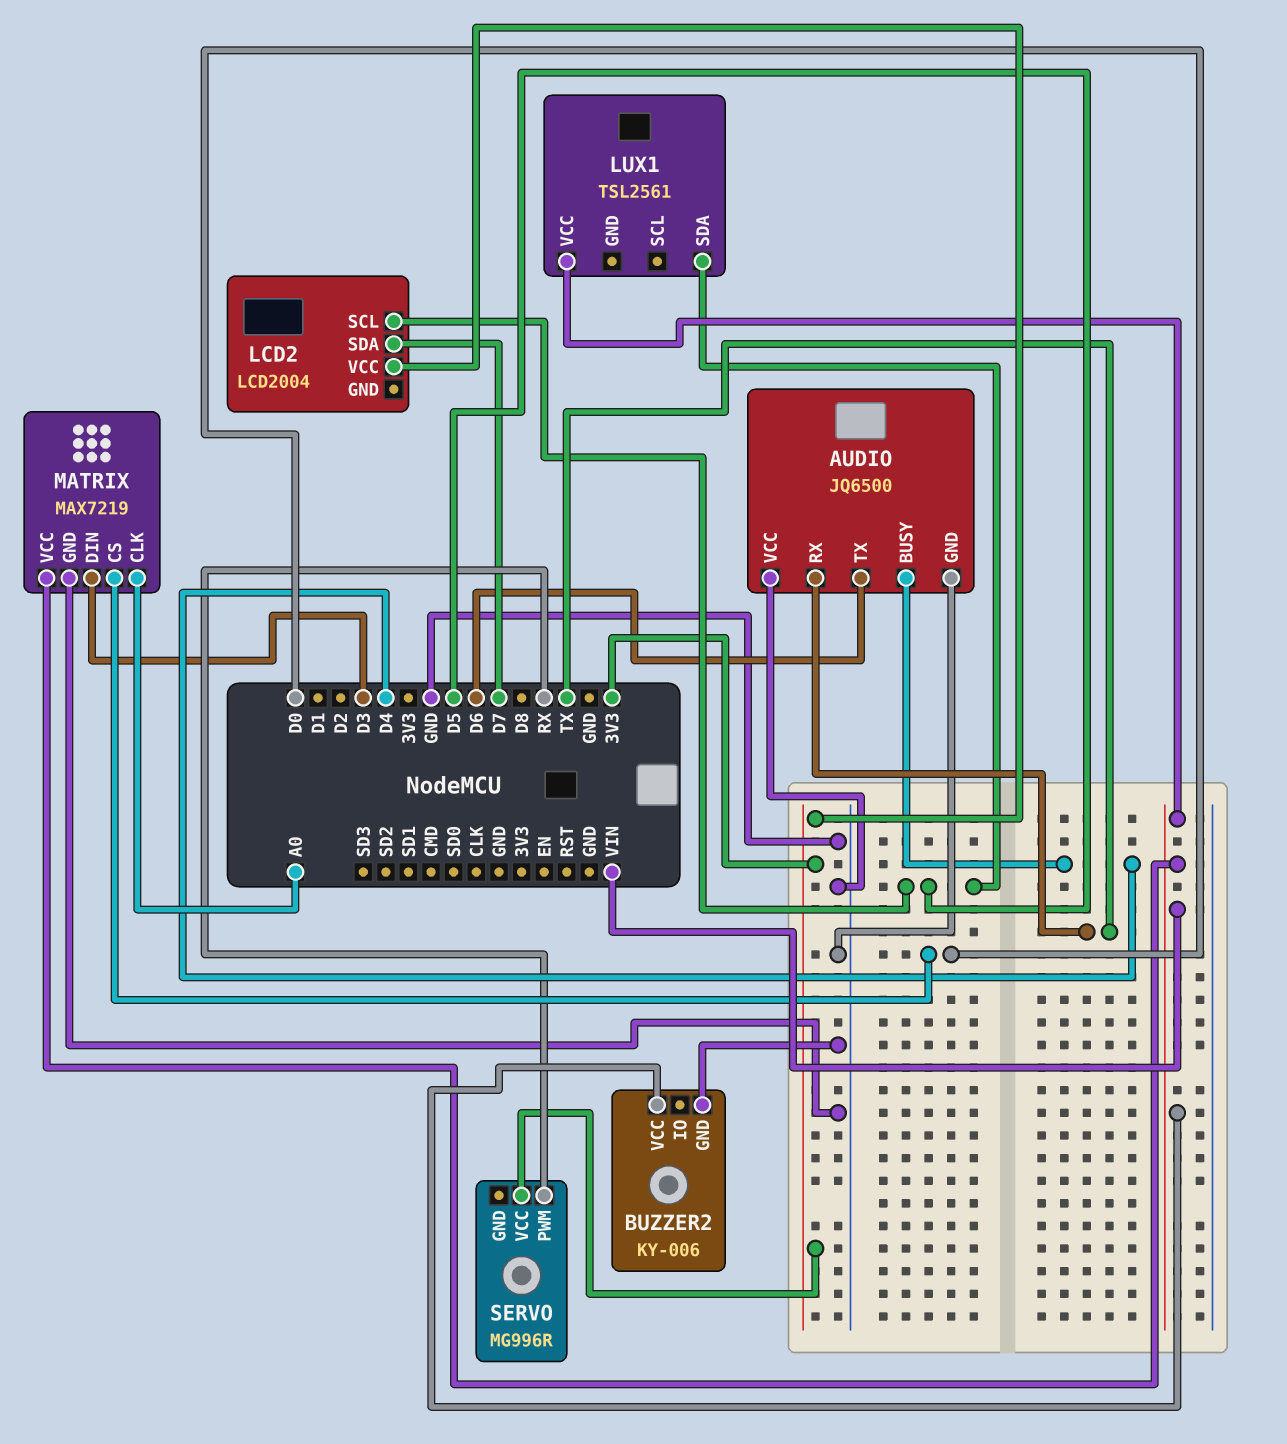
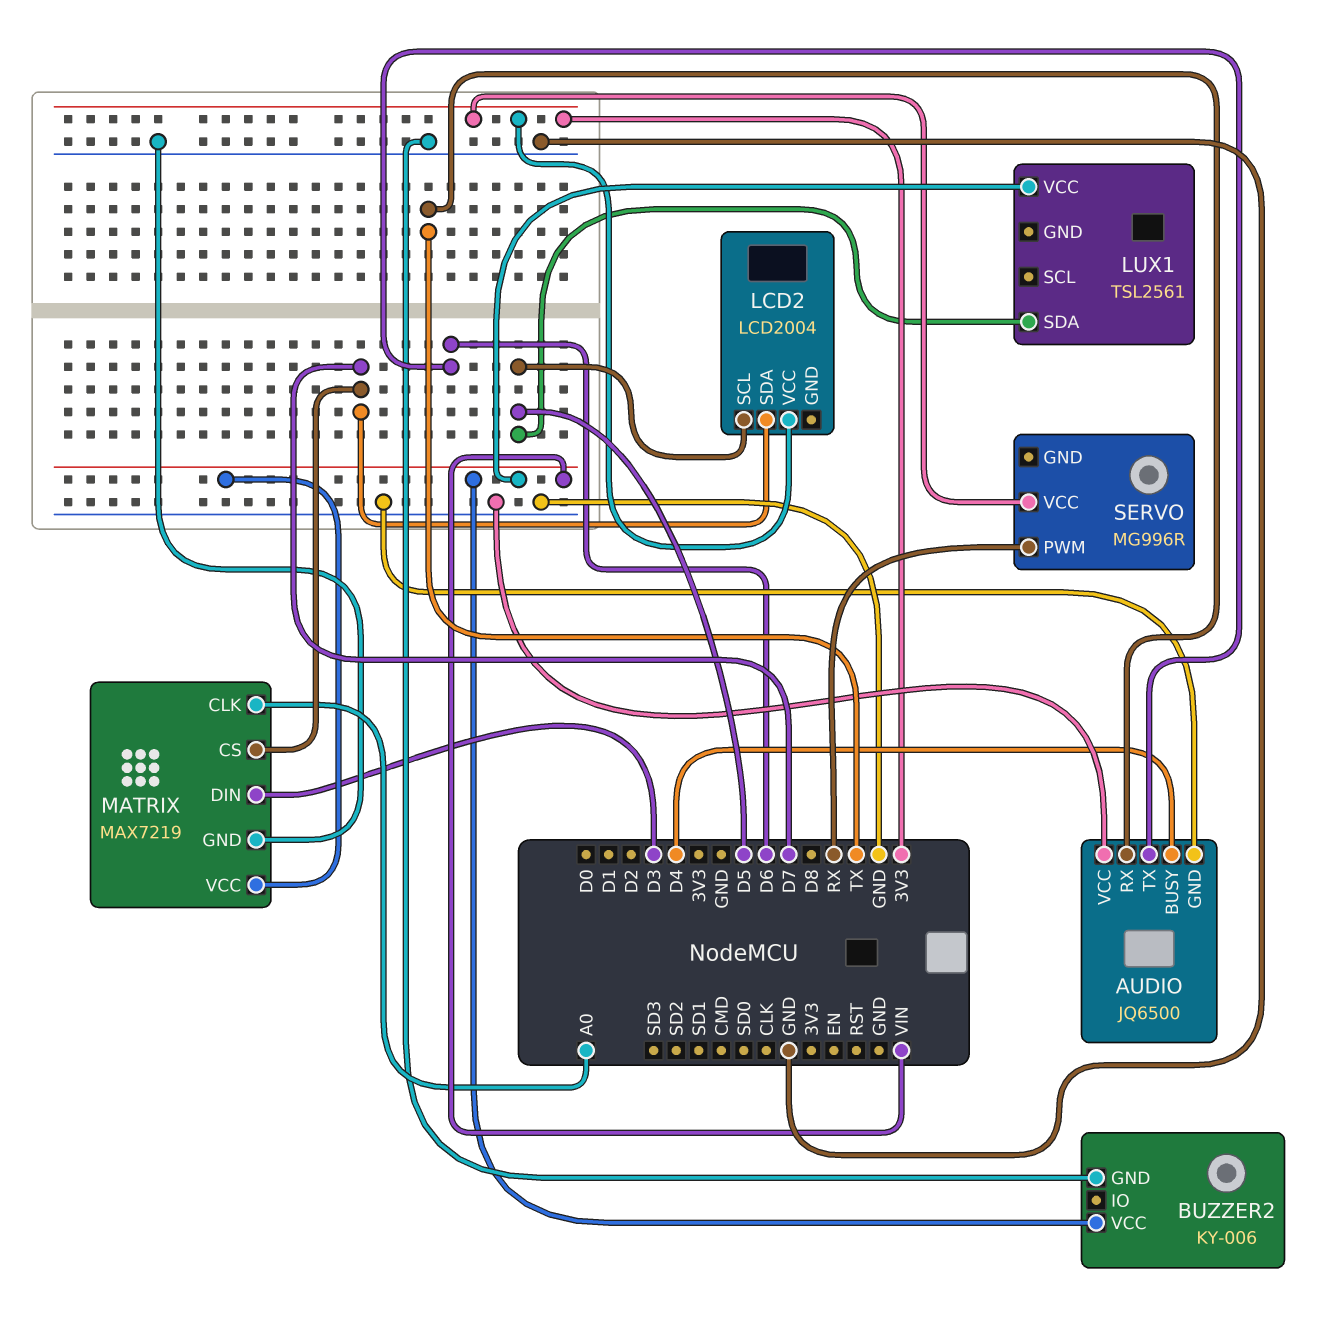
MATRIX pin CS: D0 -> D7

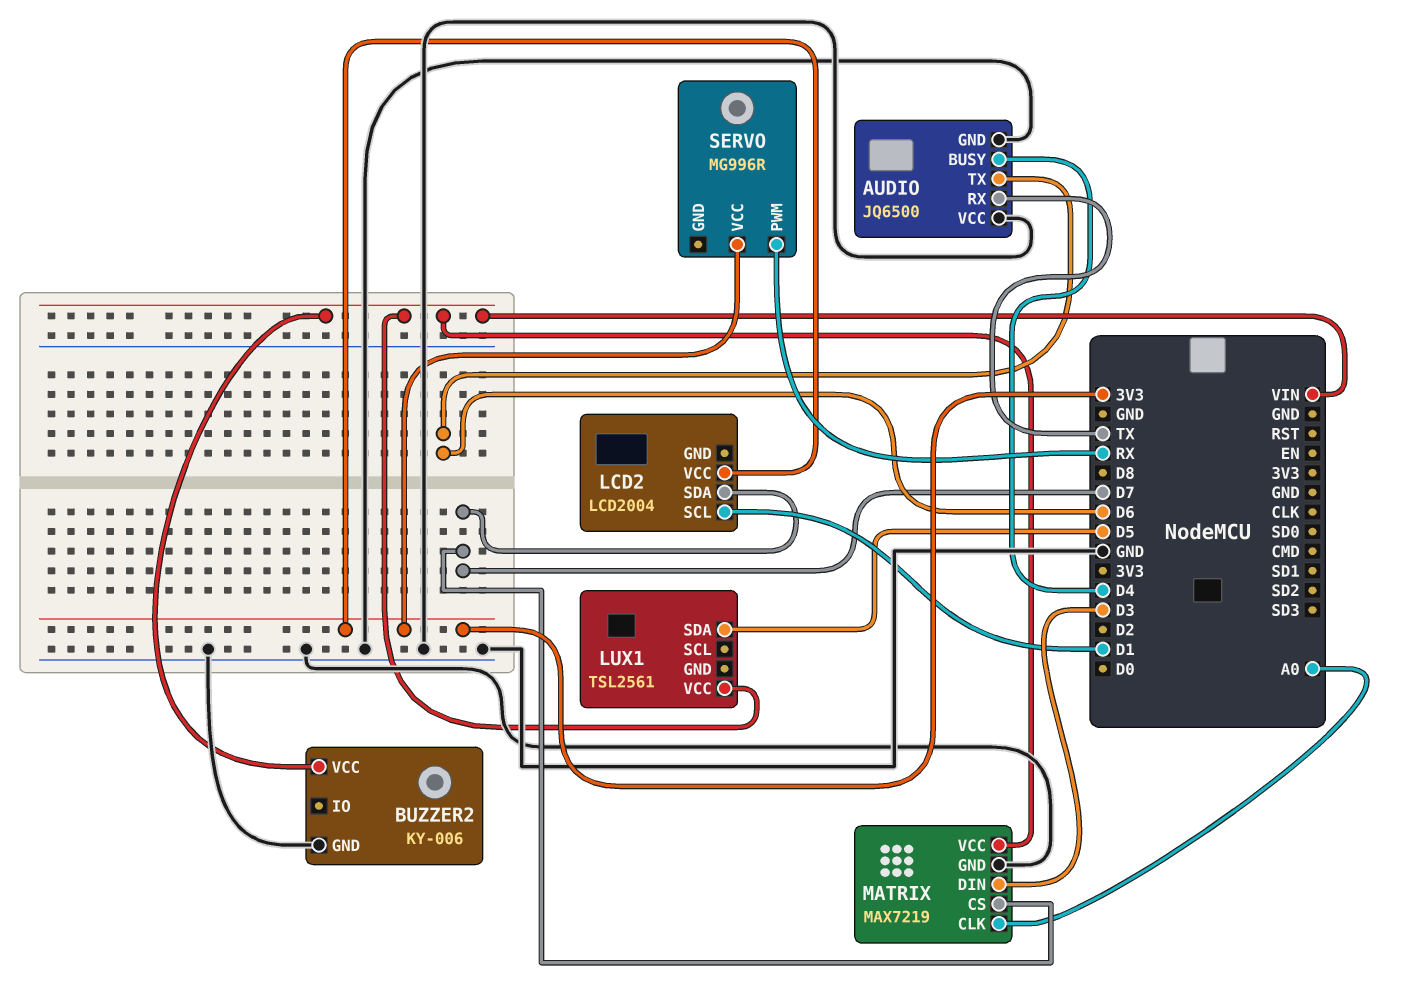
LCD2 pin SCL: D5 -> D1

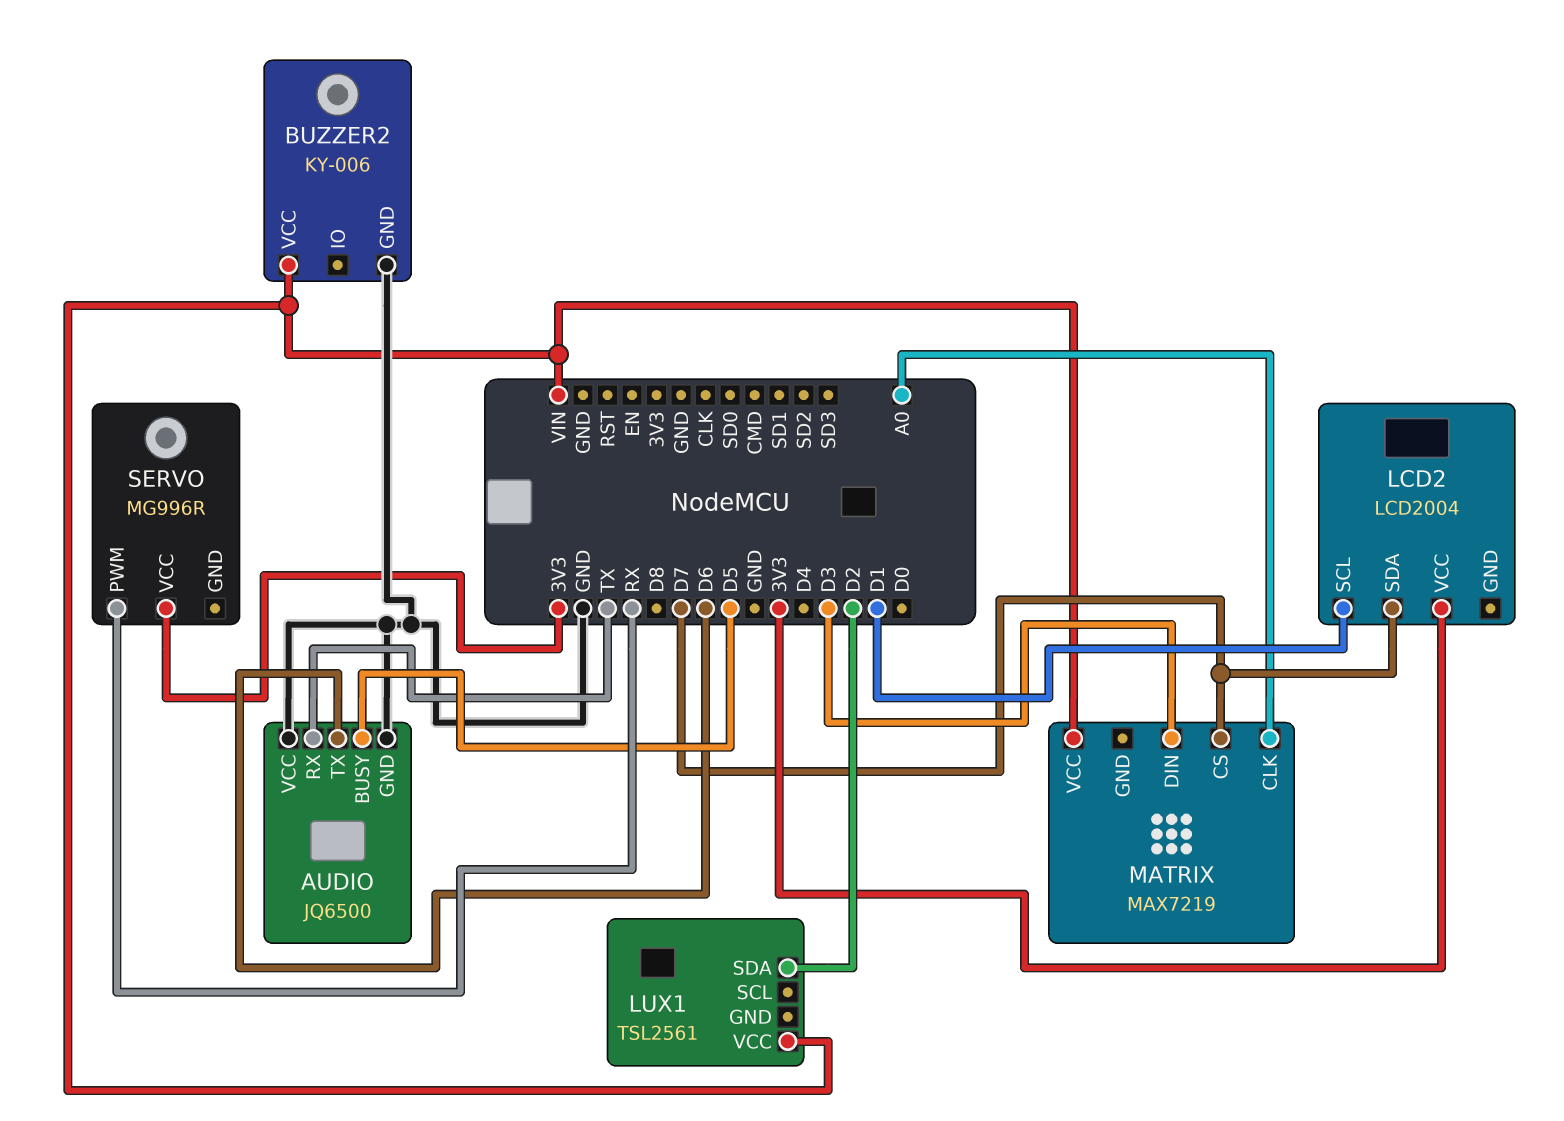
AUDIO pin BUSY: D4 -> D5
LUX1 pin SDA: D5 -> D2
MATRIX pin GND: GND -> none

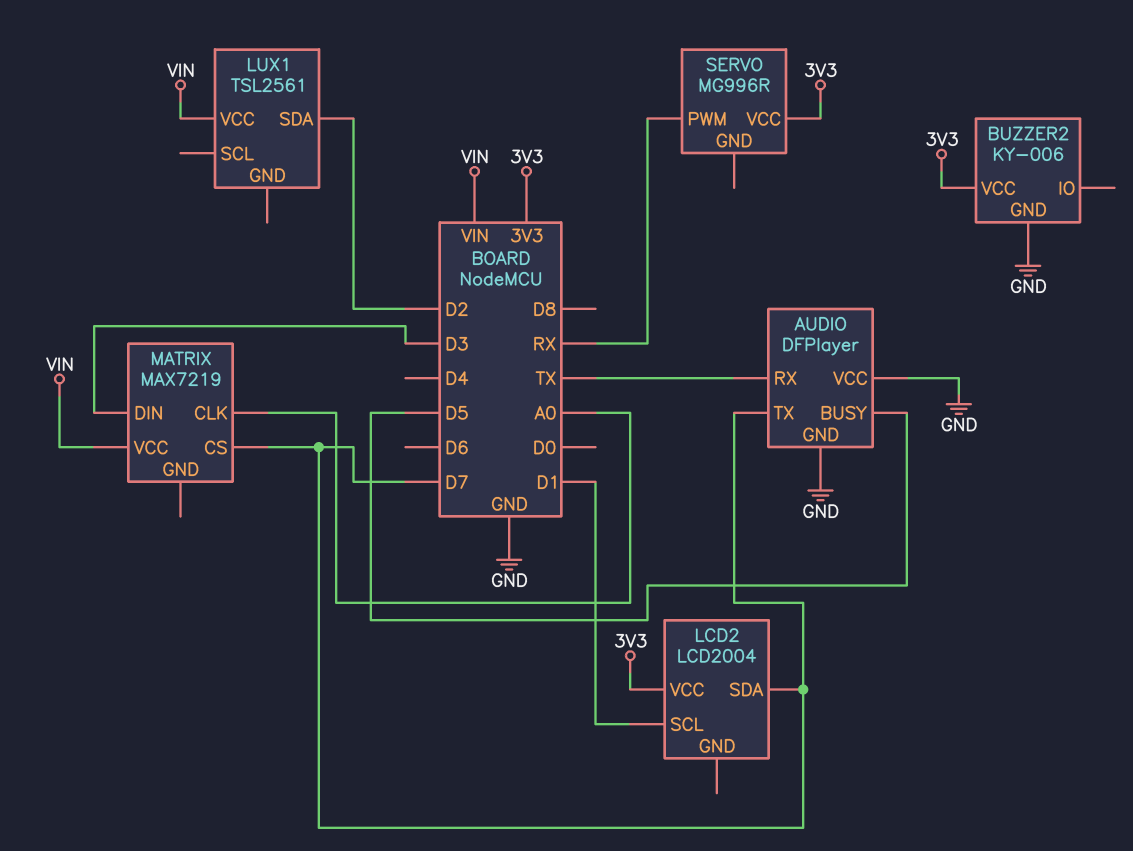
AUDIO: JQ6500 -> DFPlayer
AUDIO pin TX: D6 -> D7
BUZZER2 pin VCC: VIN -> 3V3

